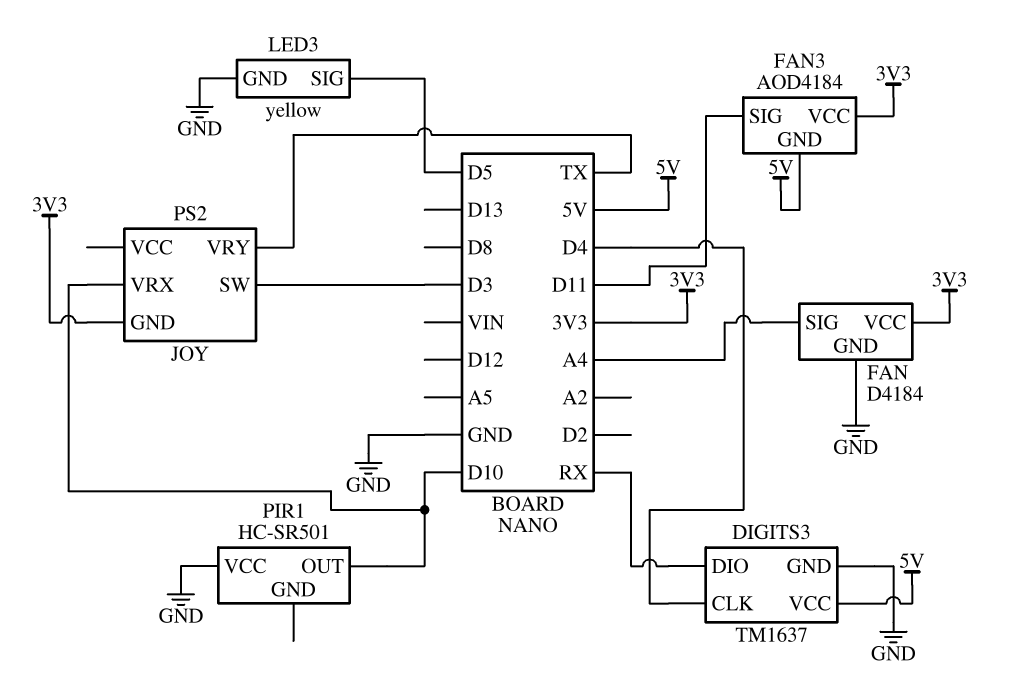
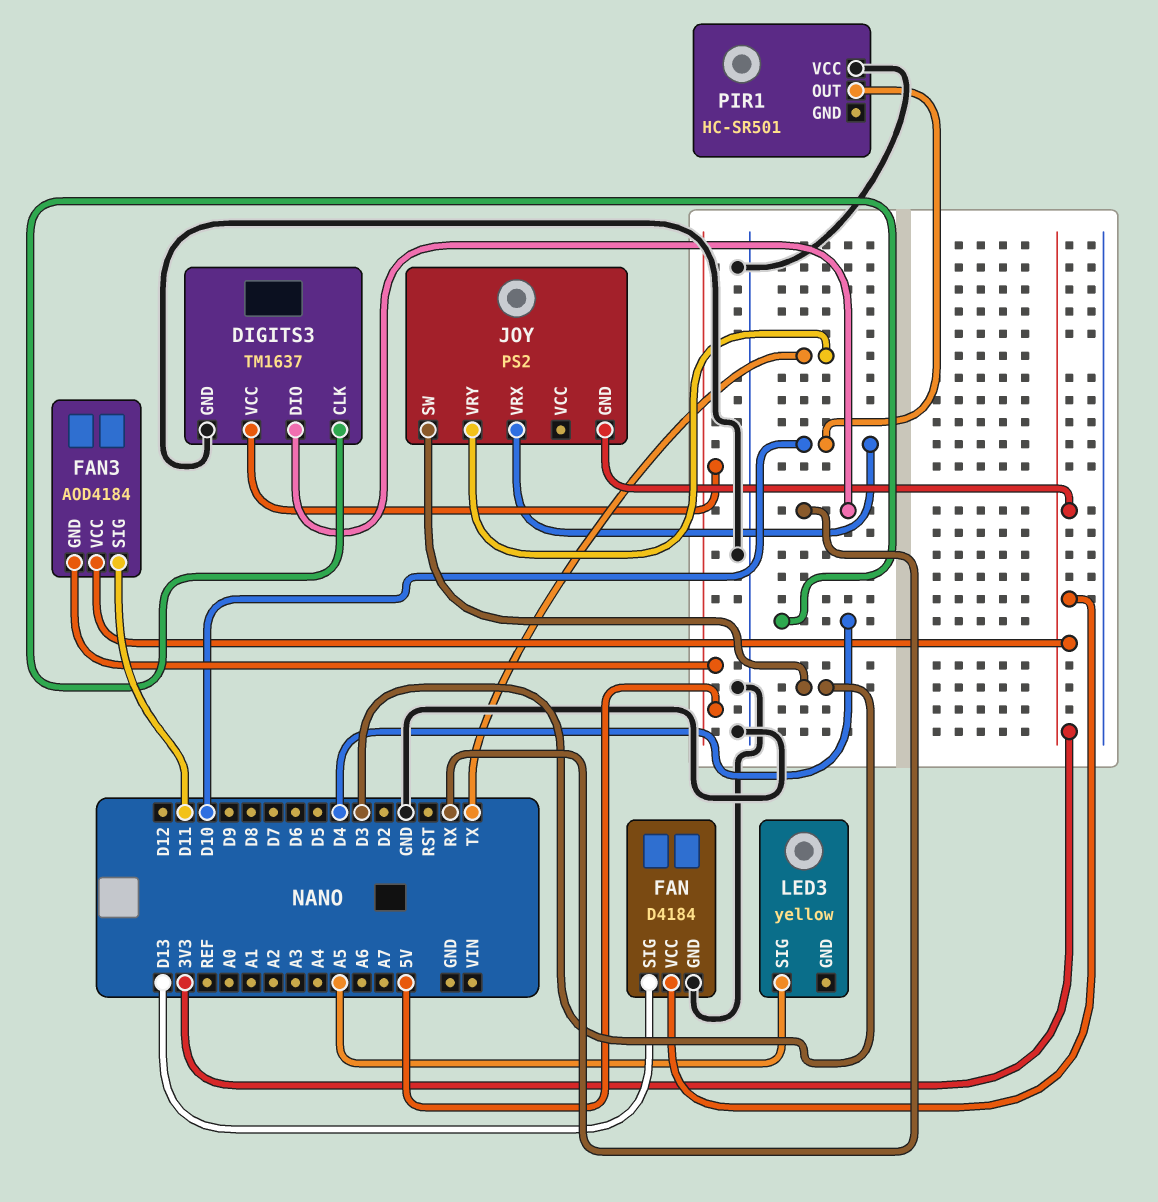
FAN pin SIG: A4 -> D13
LED3 pin GND: GND -> none
LED3 pin SIG: D5 -> A5

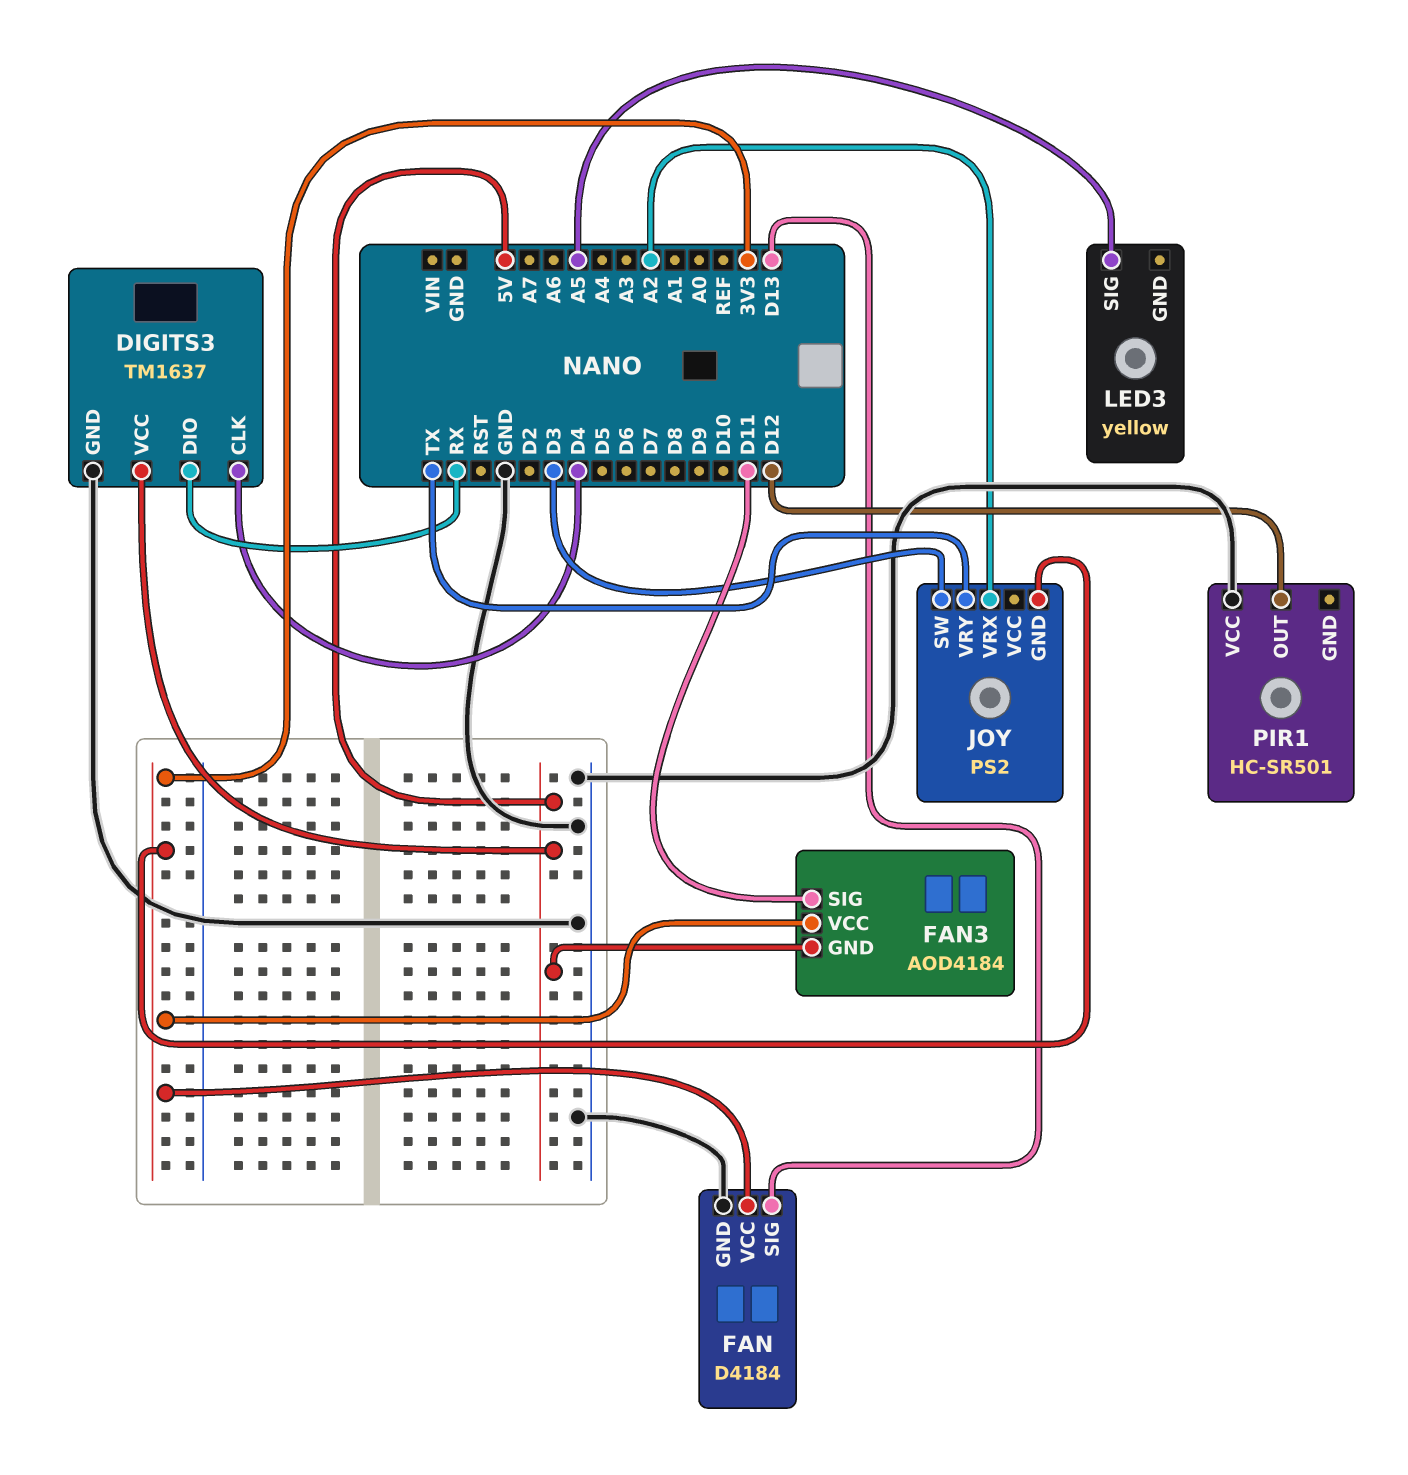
JOY pin VRX: D10 -> A2
PIR1 pin OUT: D10 -> D12

